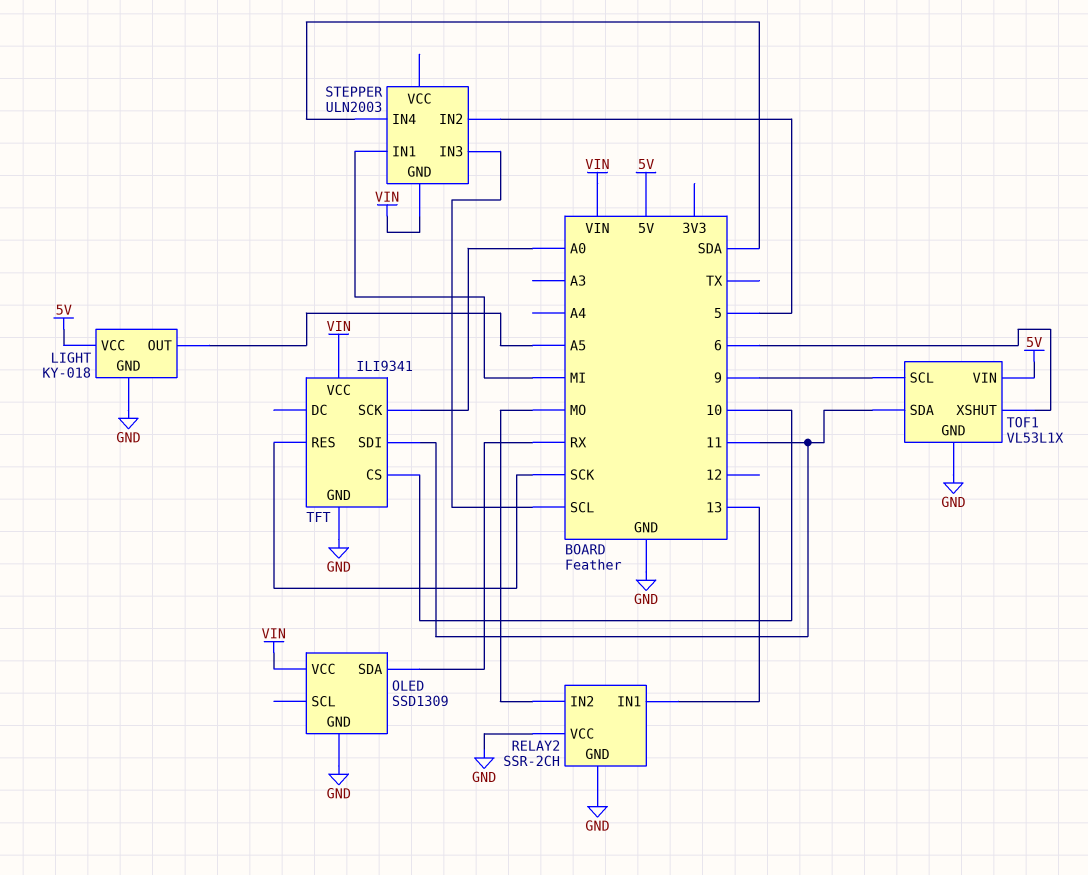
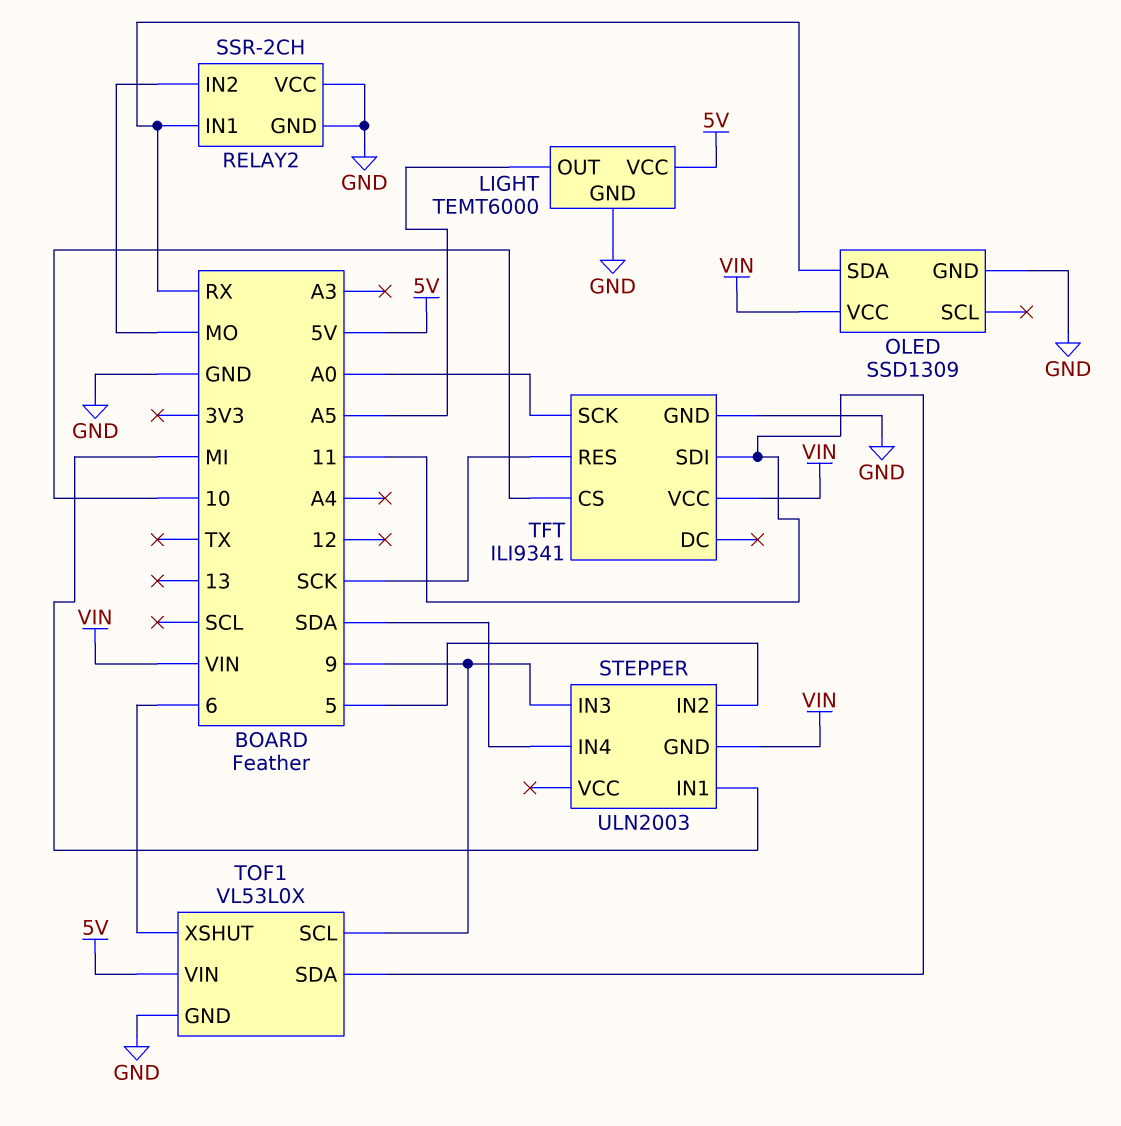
LIGHT: KY-018 -> TEMT6000
RELAY2 pin IN1: 13 -> RX
STEPPER pin IN3: SCL -> 9
TOF1: VL53L1X -> VL53L0X

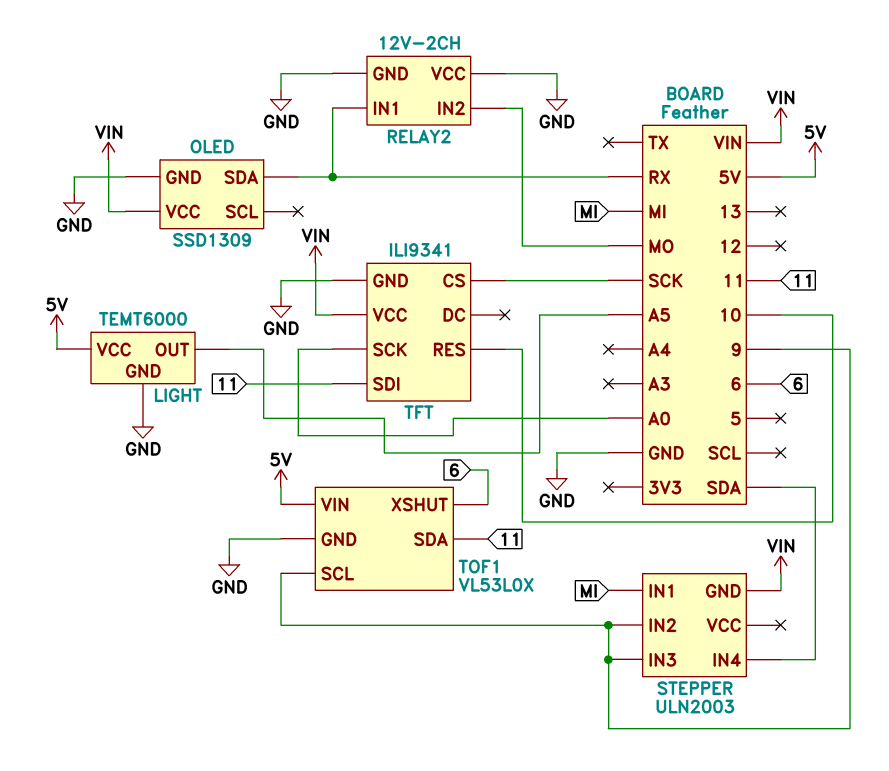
RELAY2: SSR-2CH -> 12V-2CH
STEPPER pin IN2: 5 -> 9
TFT pin CS: 10 -> SCK
TFT pin RES: SCK -> 10

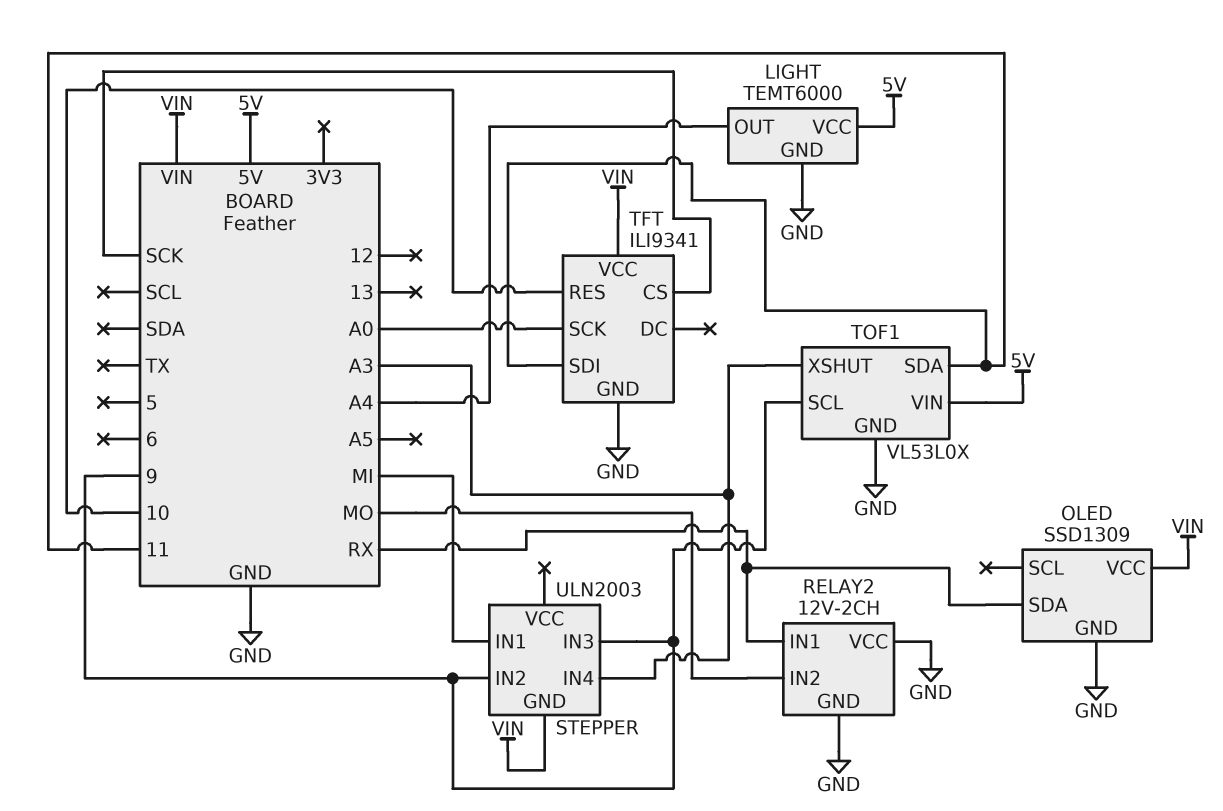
LIGHT pin OUT: A5 -> A4
STEPPER pin IN4: SDA -> A3
TOF1 pin XSHUT: 6 -> A3

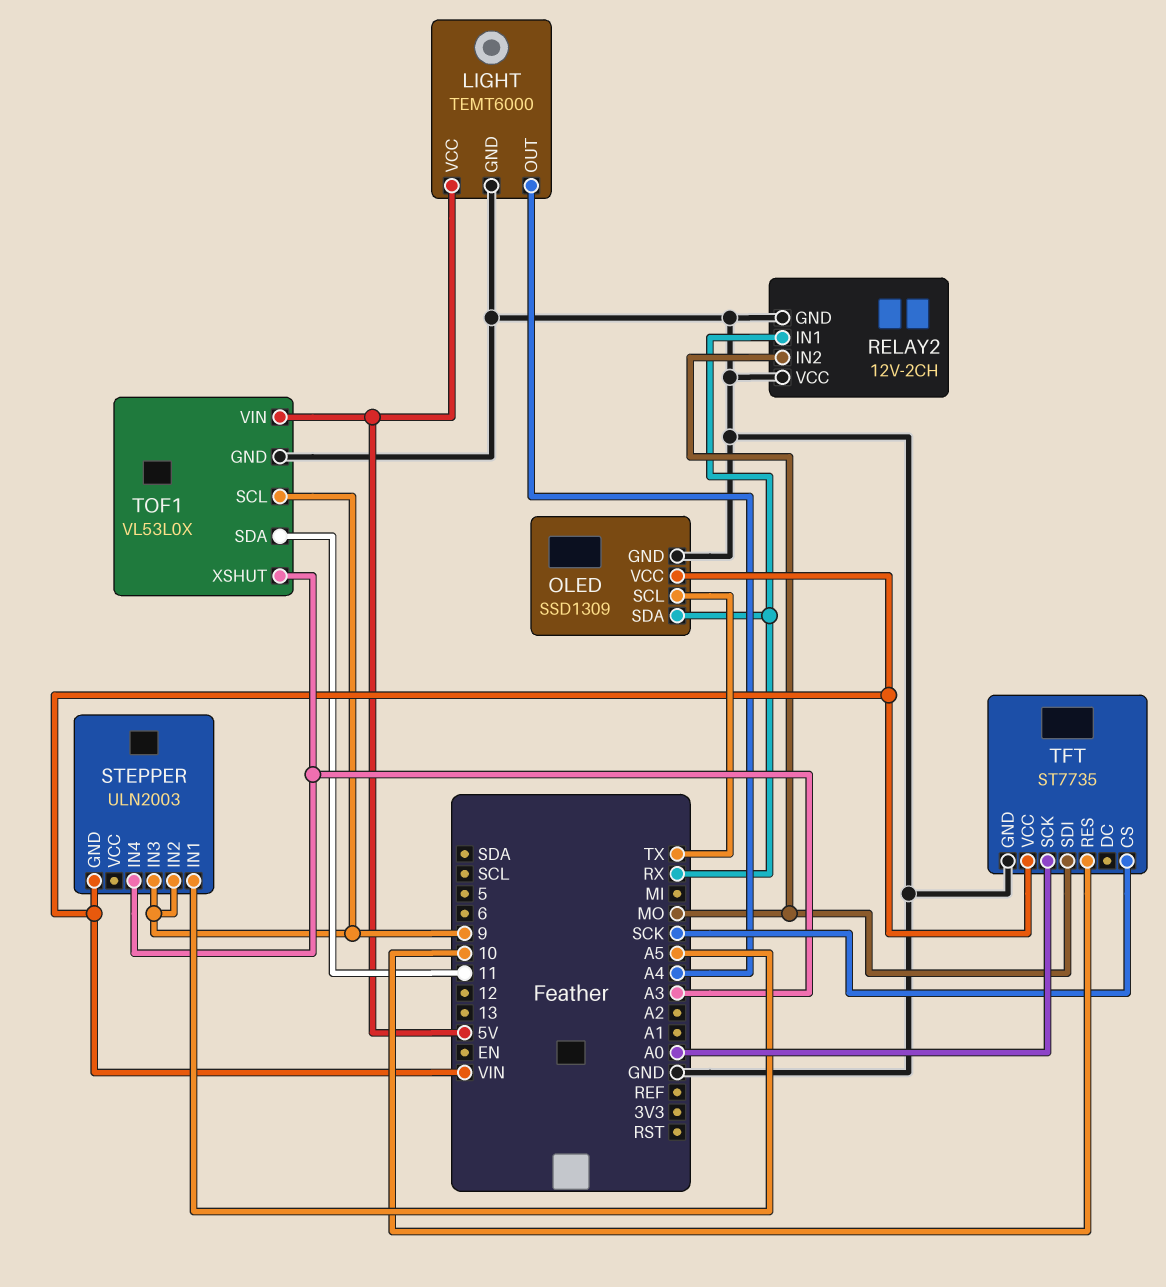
OLED pin SCL: none -> TX
STEPPER pin IN1: MI -> A5
TFT: ILI9341 -> ST7735
TFT pin SDI: 11 -> MO

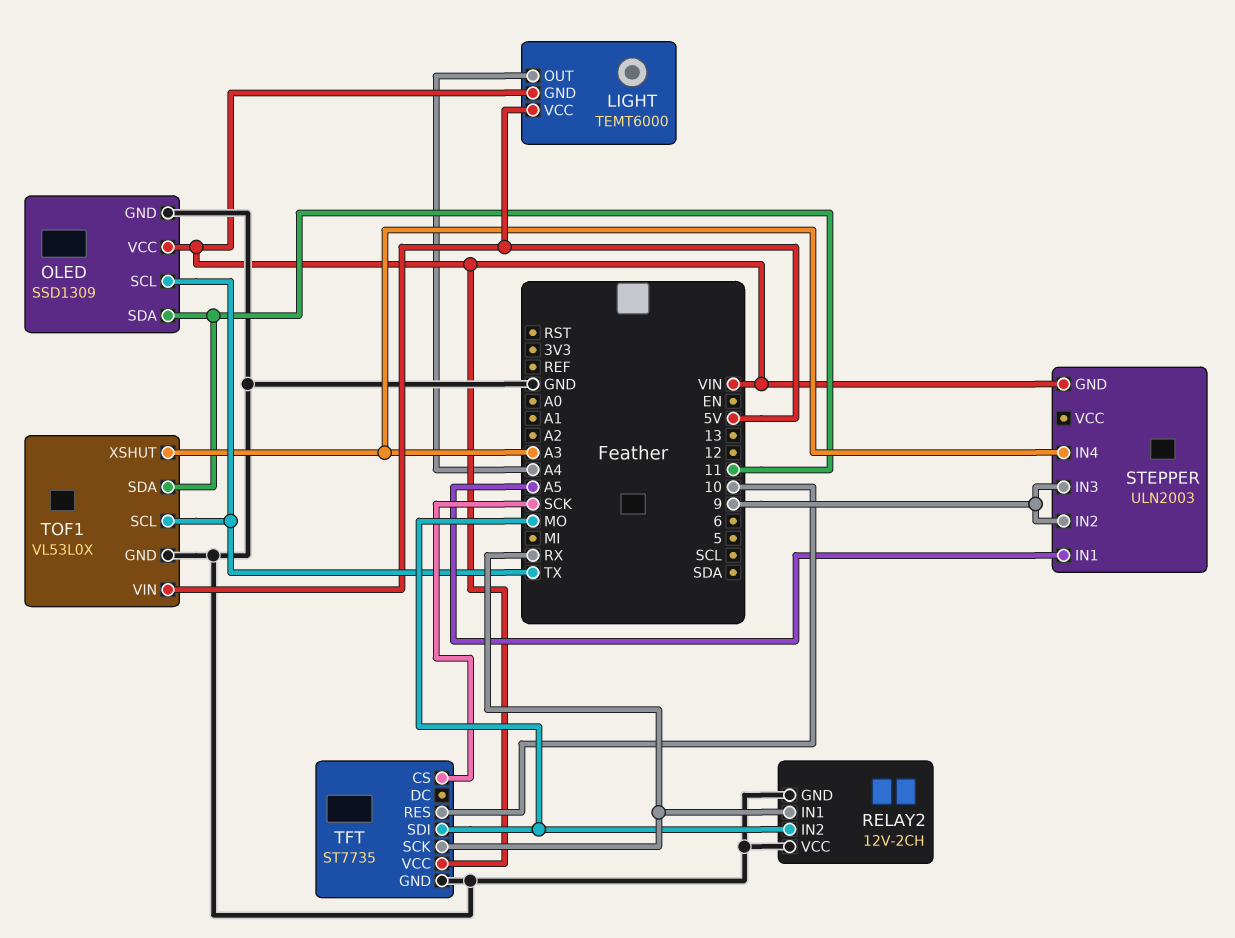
LIGHT pin GND: GND -> VIN
OLED pin SDA: RX -> 11
TFT pin SCK: A0 -> RX
TOF1 pin SCL: 9 -> TX

